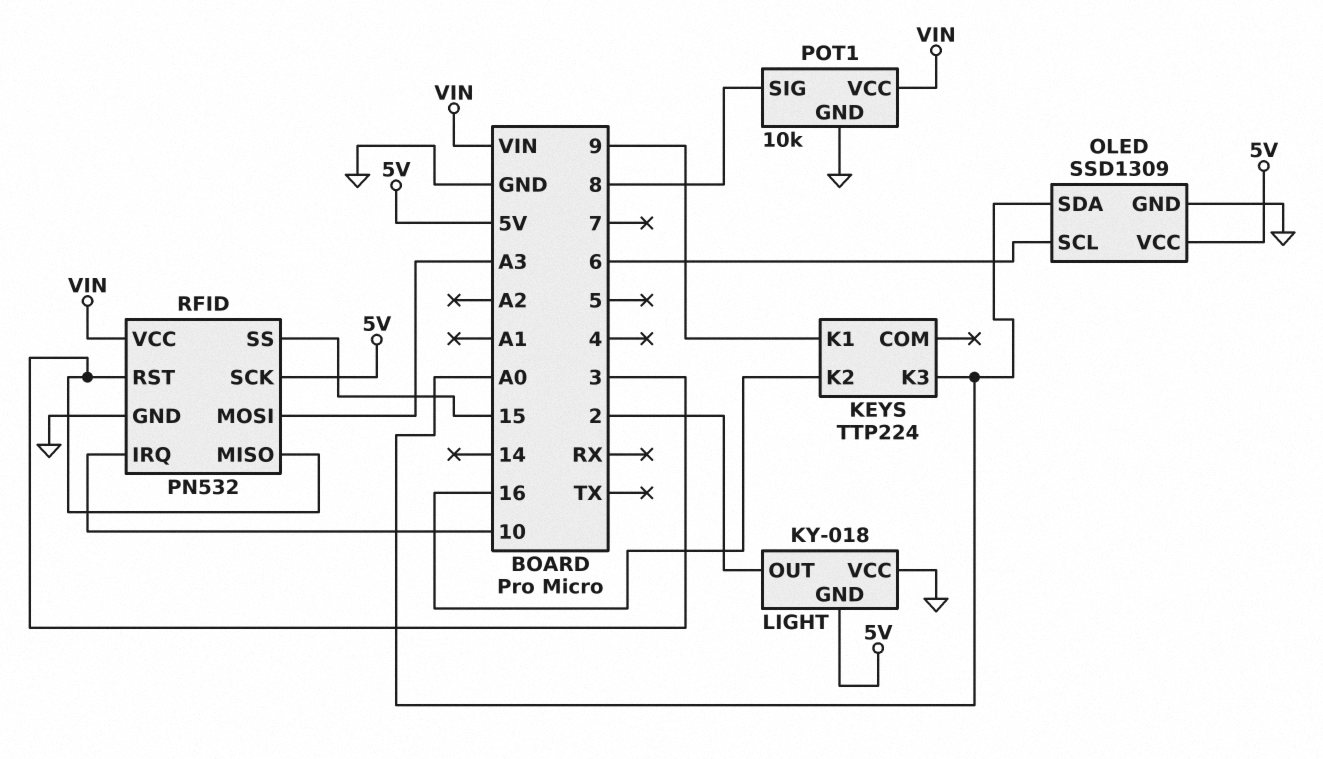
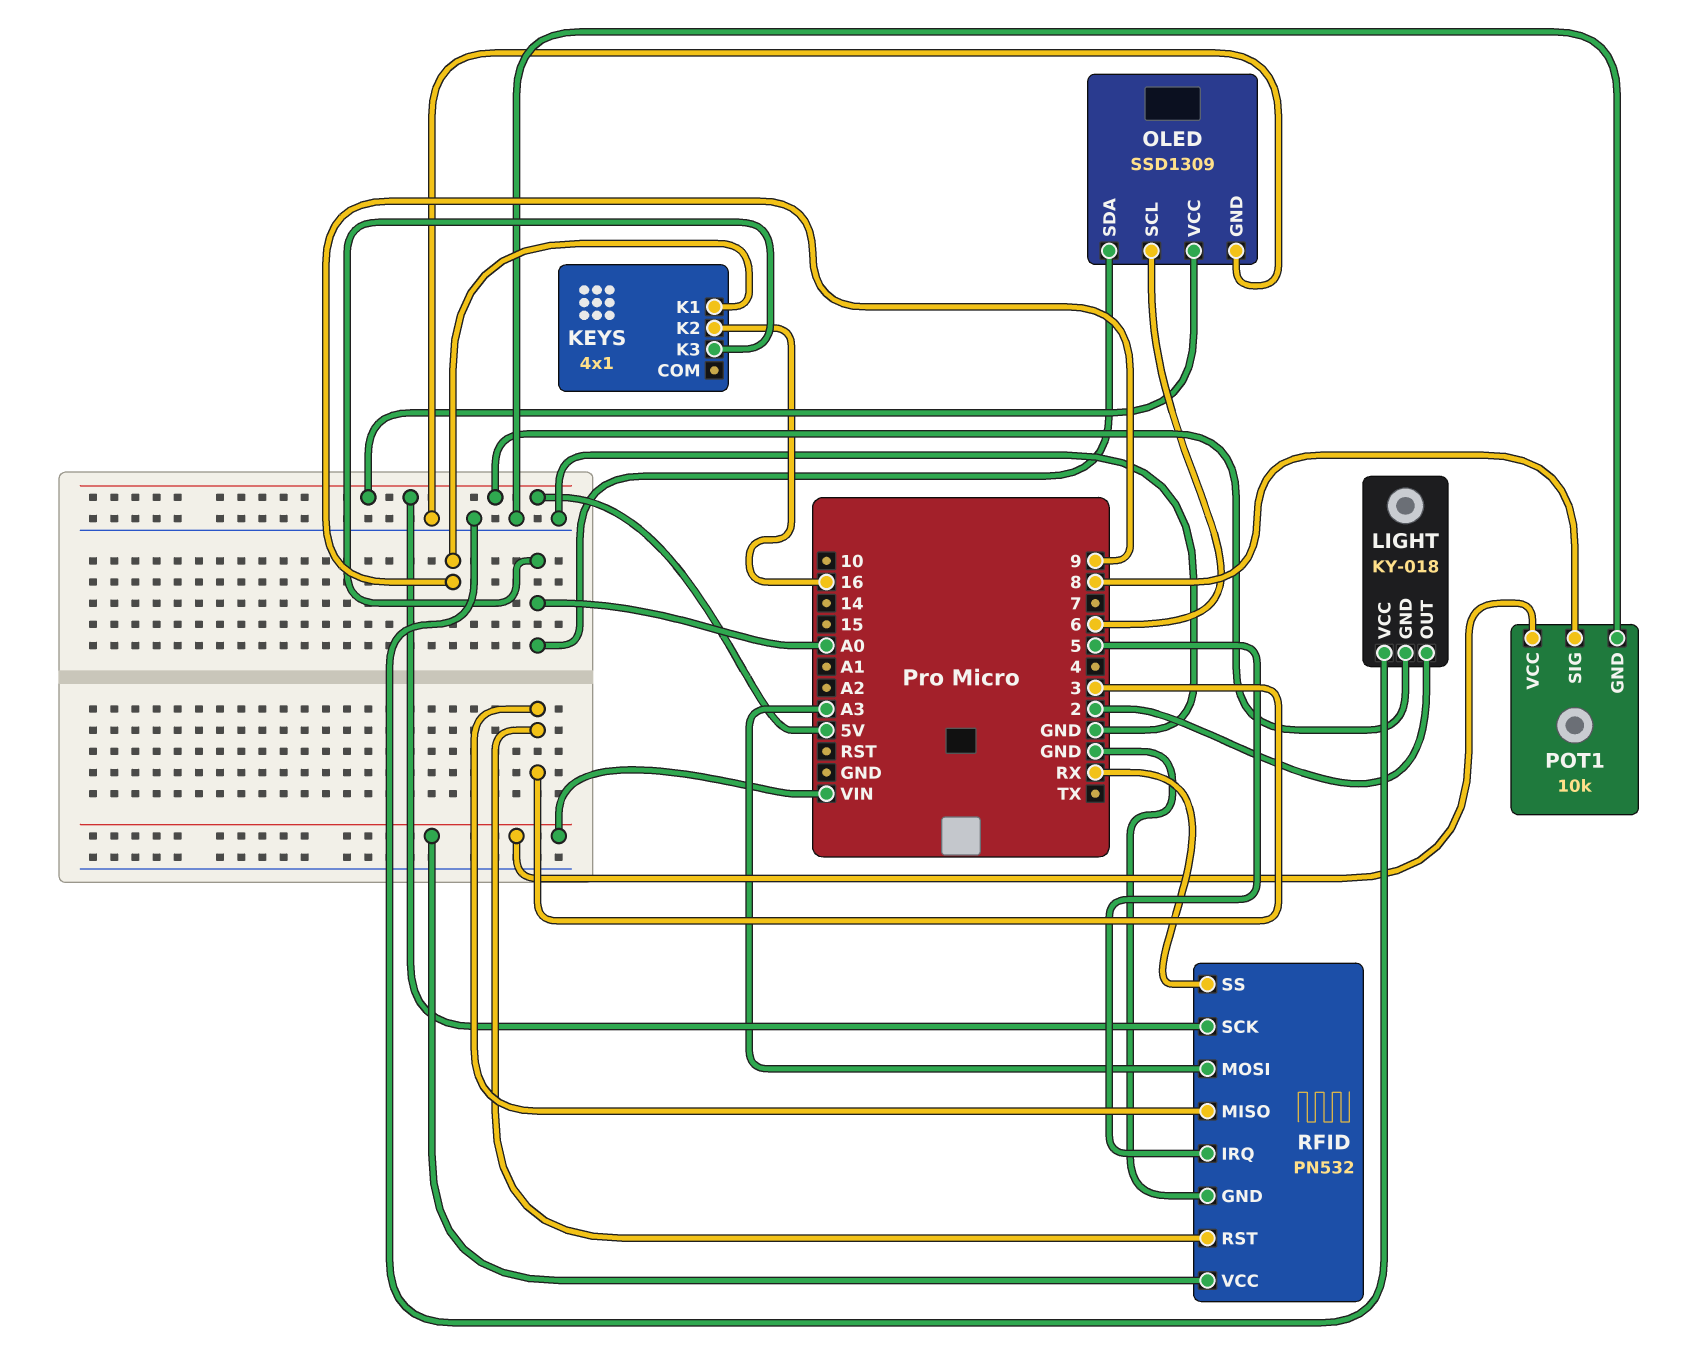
KEYS: TTP224 -> 4x1
RFID pin IRQ: 10 -> 5
RFID pin SS: 15 -> RX

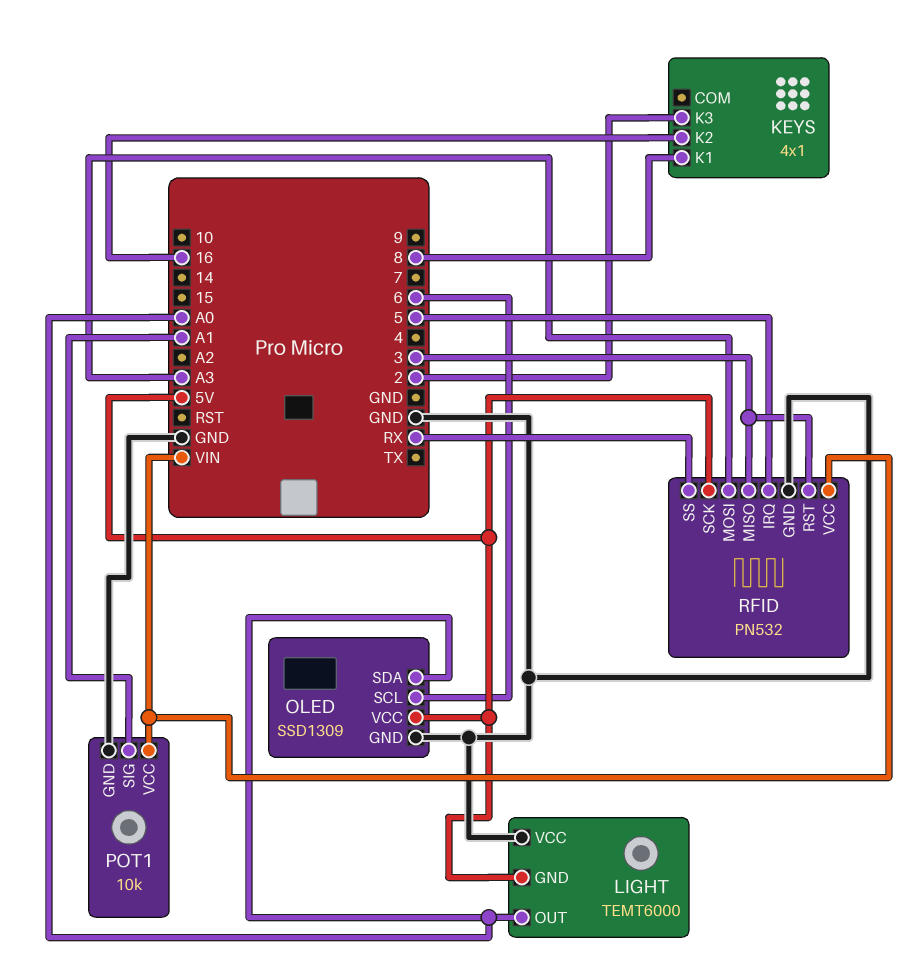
KEYS pin K1: 9 -> 8
KEYS pin K3: A0 -> 2
LIGHT: KY-018 -> TEMT6000
LIGHT pin OUT: 2 -> A0
POT1 pin SIG: 8 -> A1

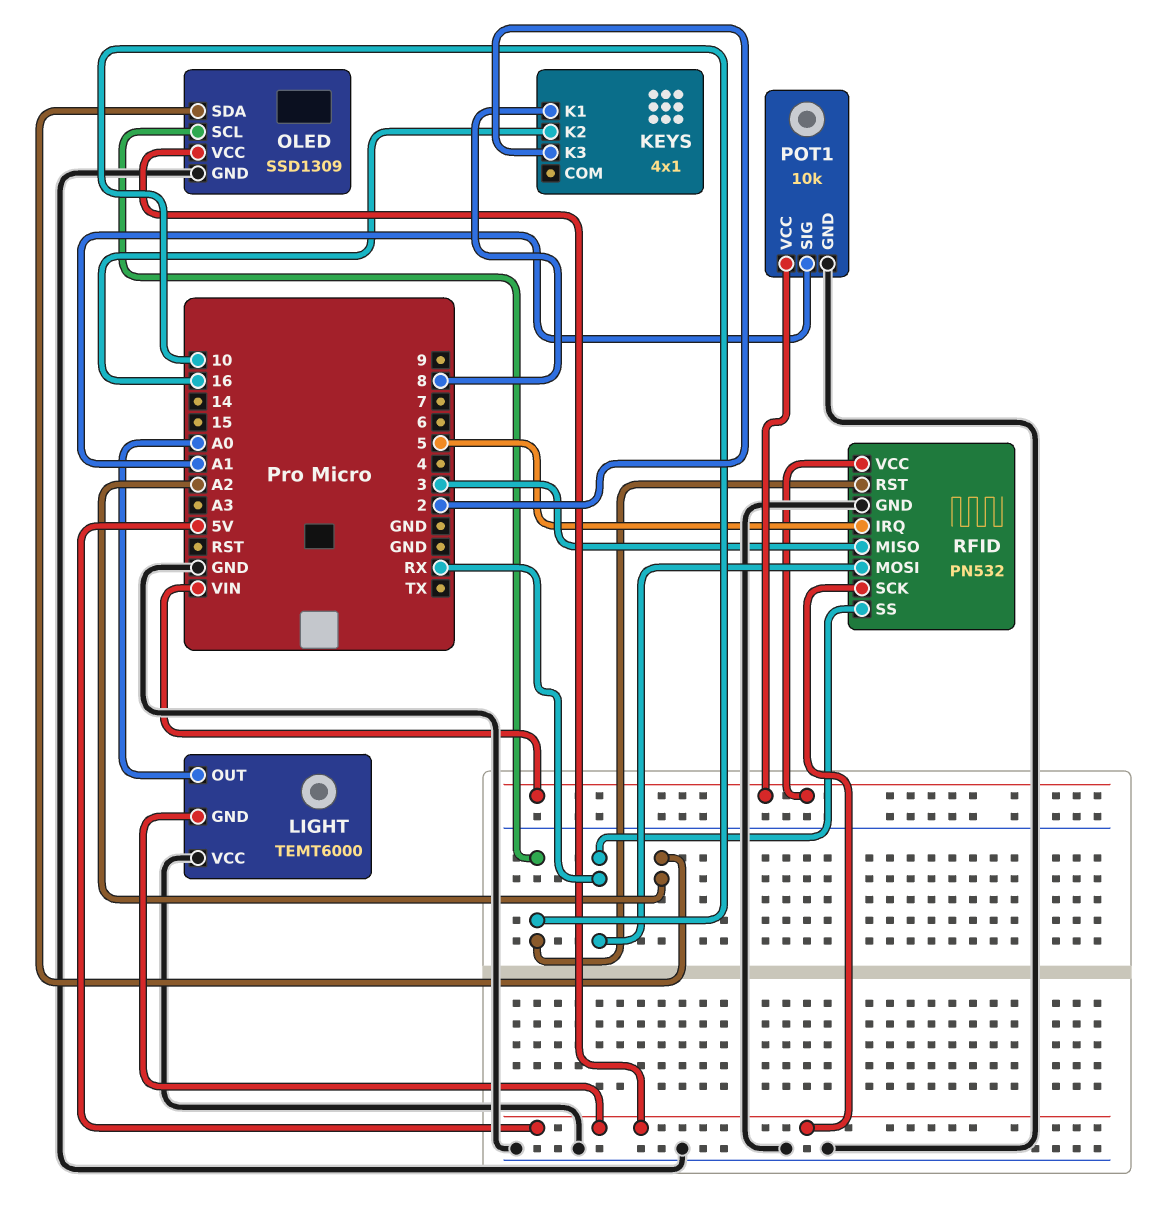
OLED pin SCL: 6 -> 10
OLED pin SDA: A0 -> A2
RFID pin MOSI: A3 -> RX
RFID pin RST: 3 -> 10

